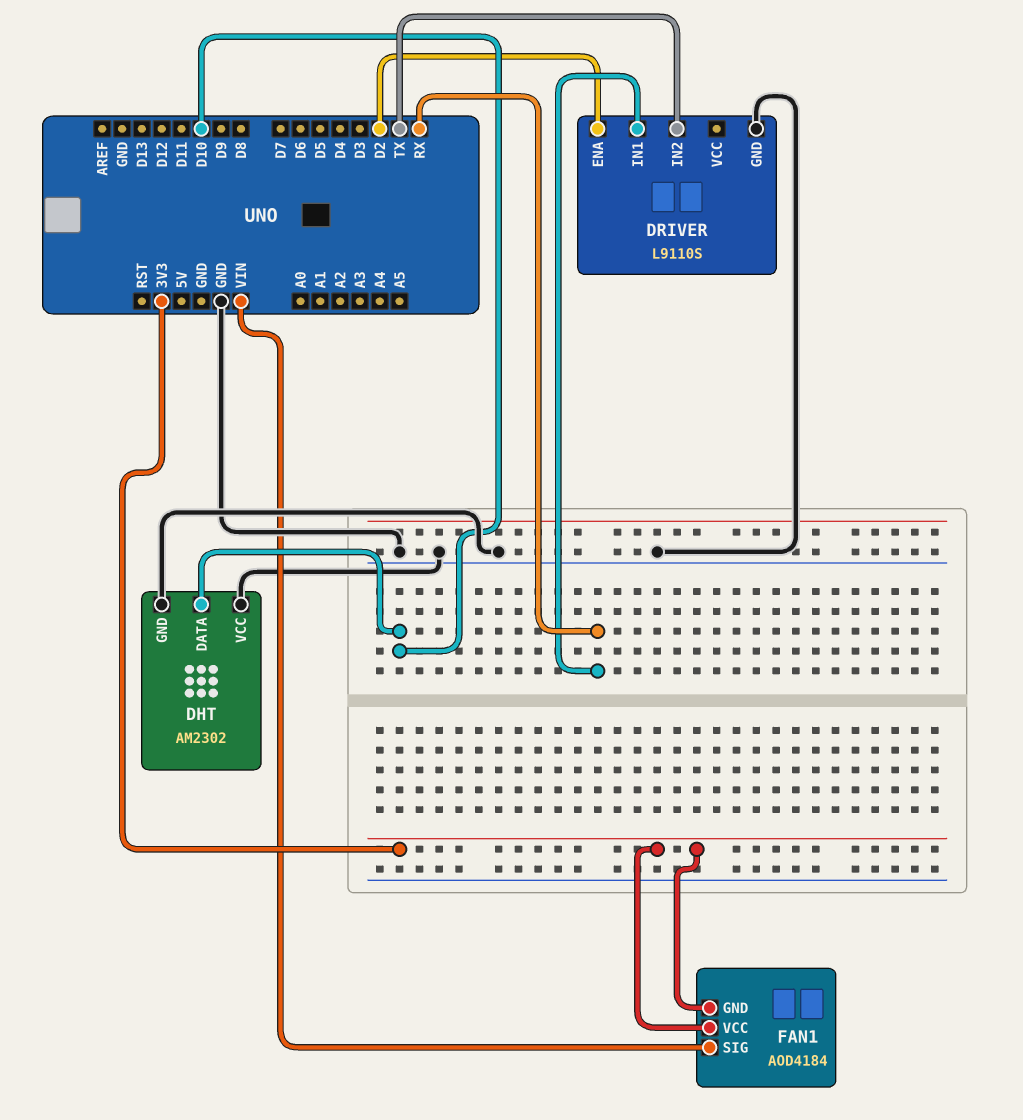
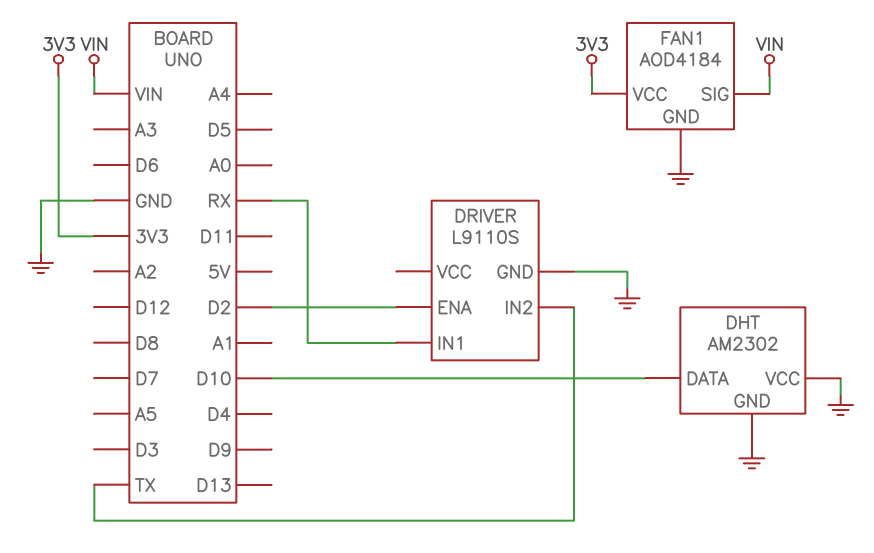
FAN1 pin GND: 3V3 -> GND

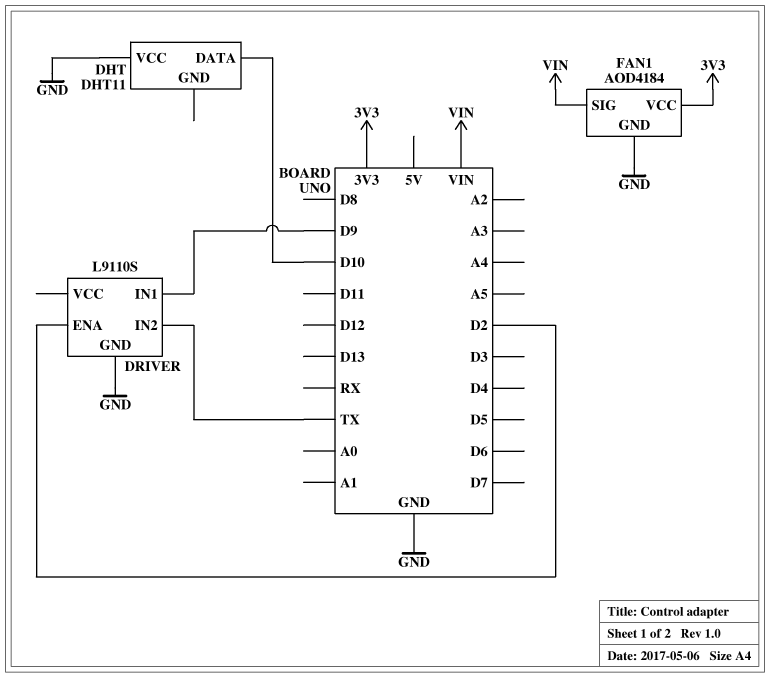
DHT: AM2302 -> DHT11
DHT pin GND: GND -> none
DRIVER pin IN1: RX -> D9

